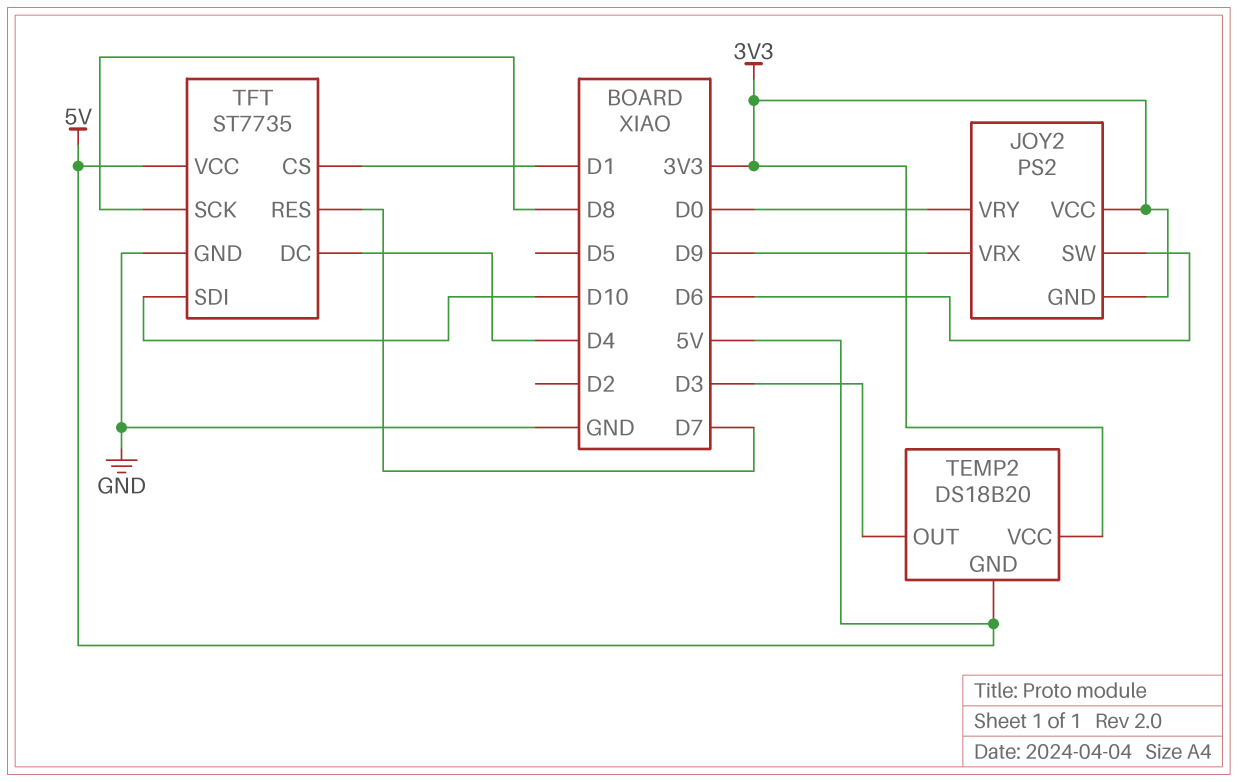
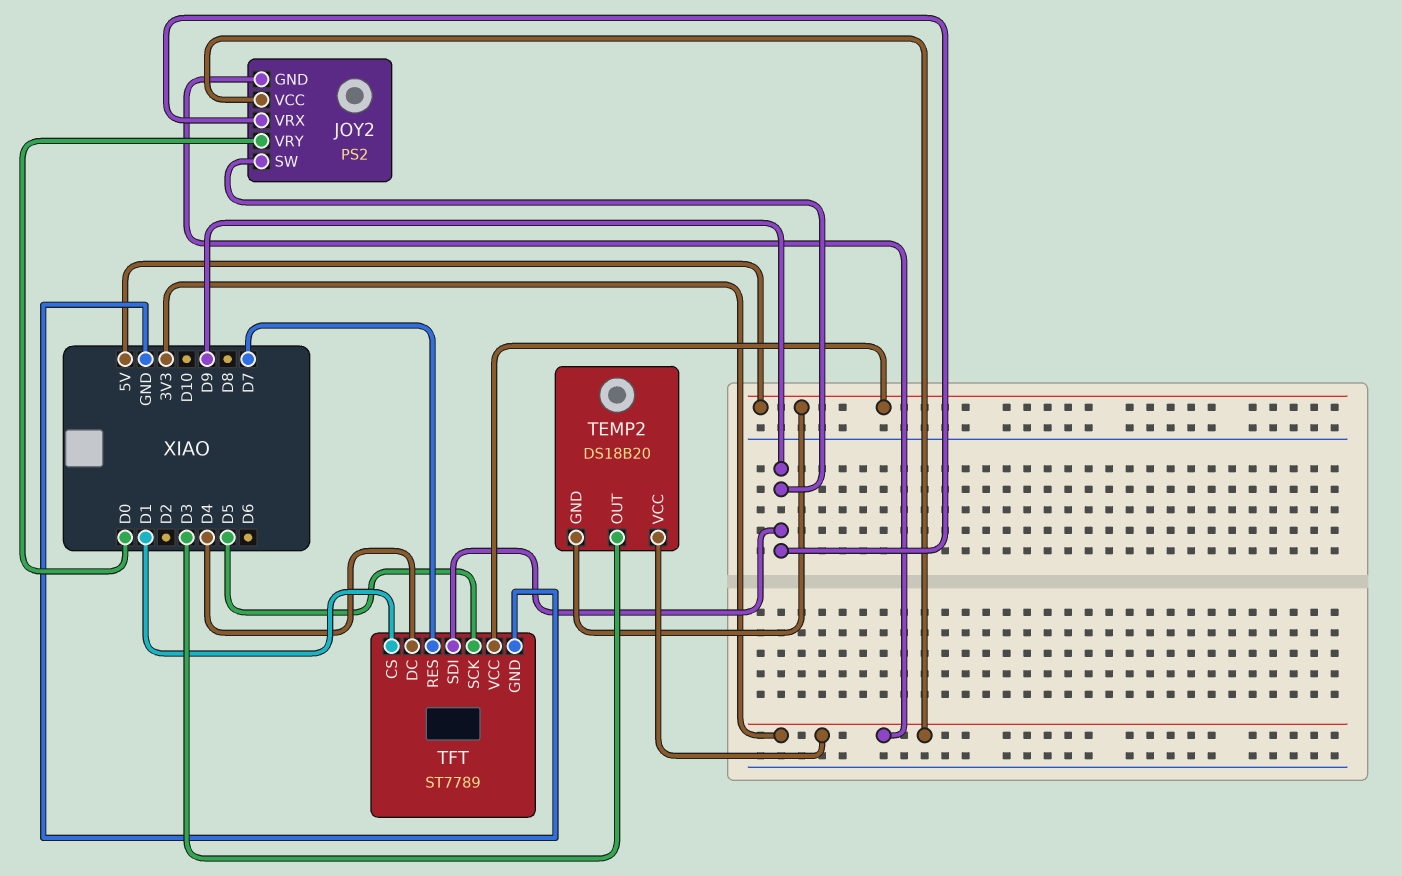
JOY2 pin SW: D6 -> D9
TFT: ST7735 -> ST7789
TFT pin SCK: D8 -> D5
TFT pin SDI: D10 -> D9

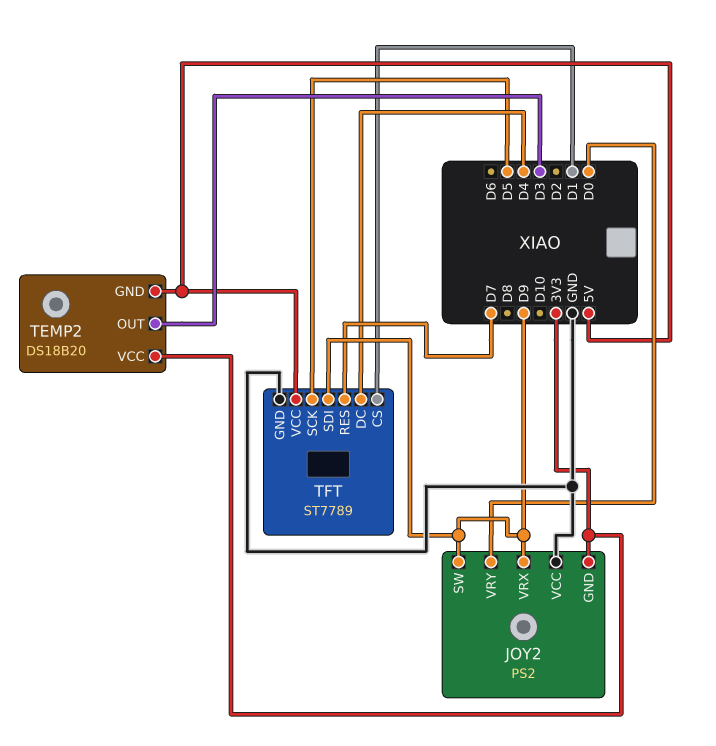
JOY2 pin VCC: 3V3 -> GND

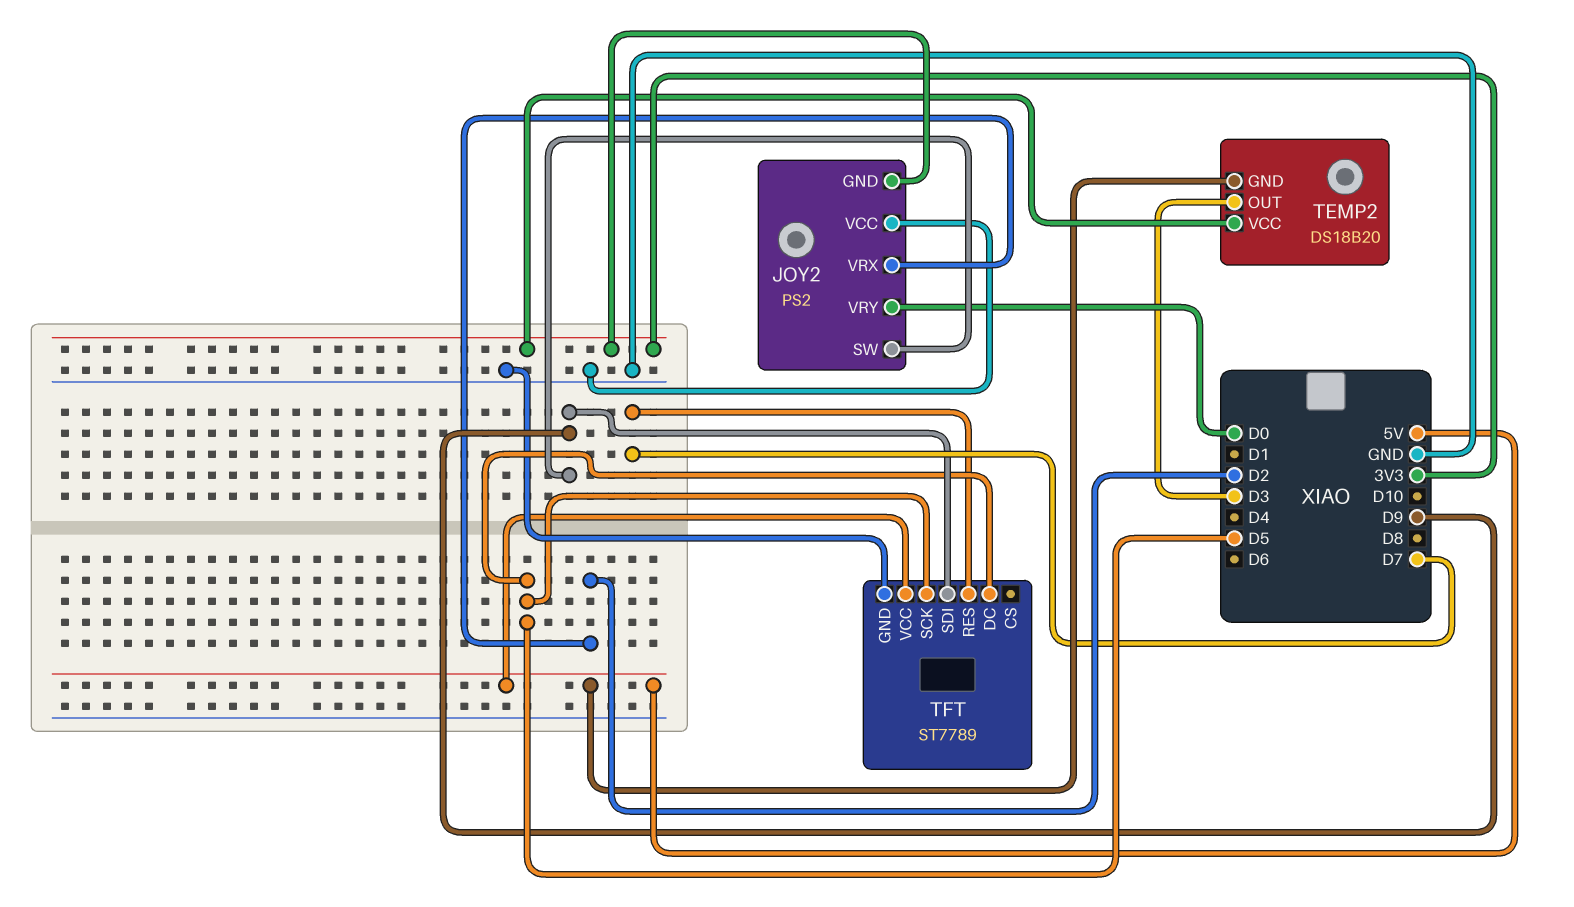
JOY2 pin VRX: D9 -> D2
TFT pin CS: D1 -> none
TFT pin DC: D4 -> D5

